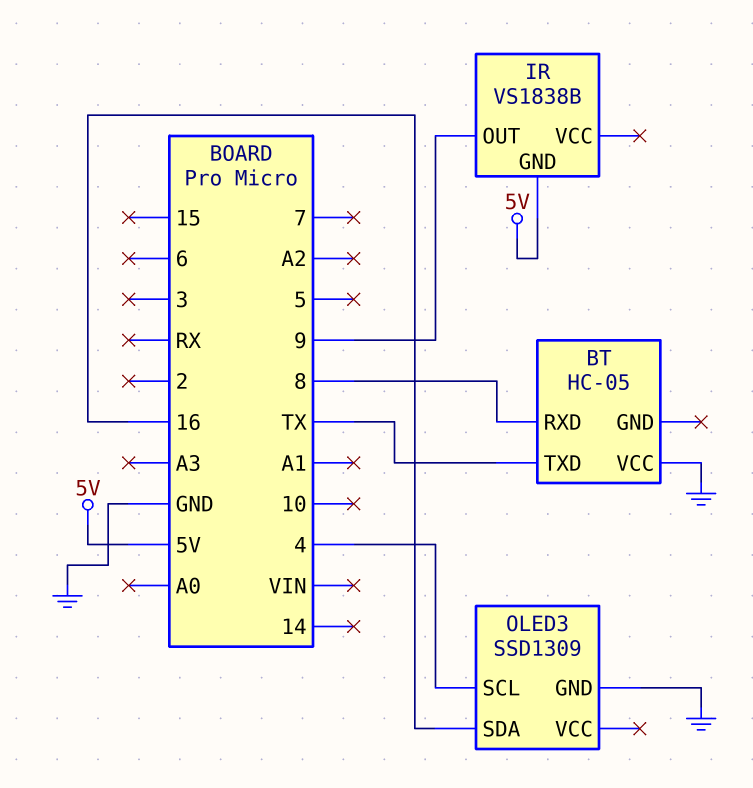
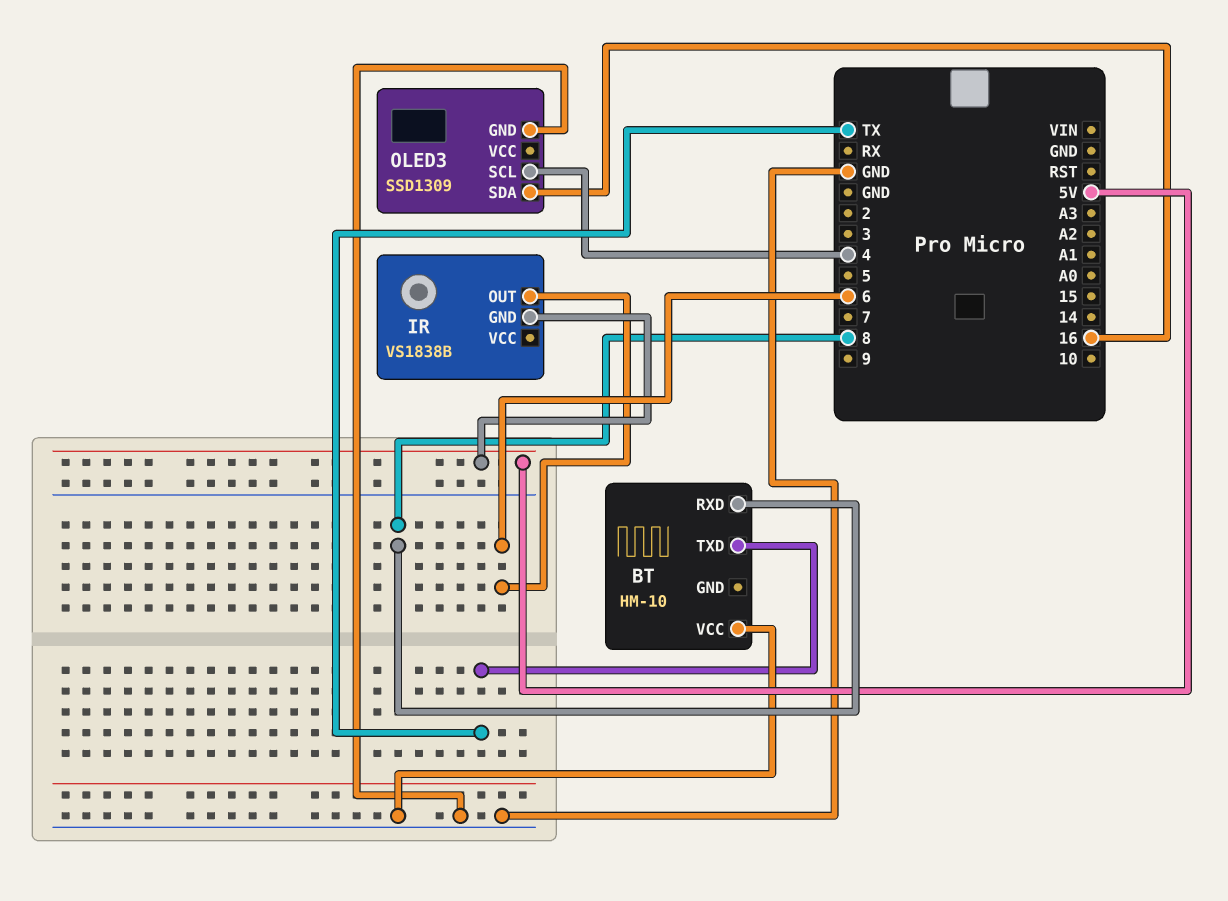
BT: HC-05 -> HM-10
IR pin OUT: 9 -> 6

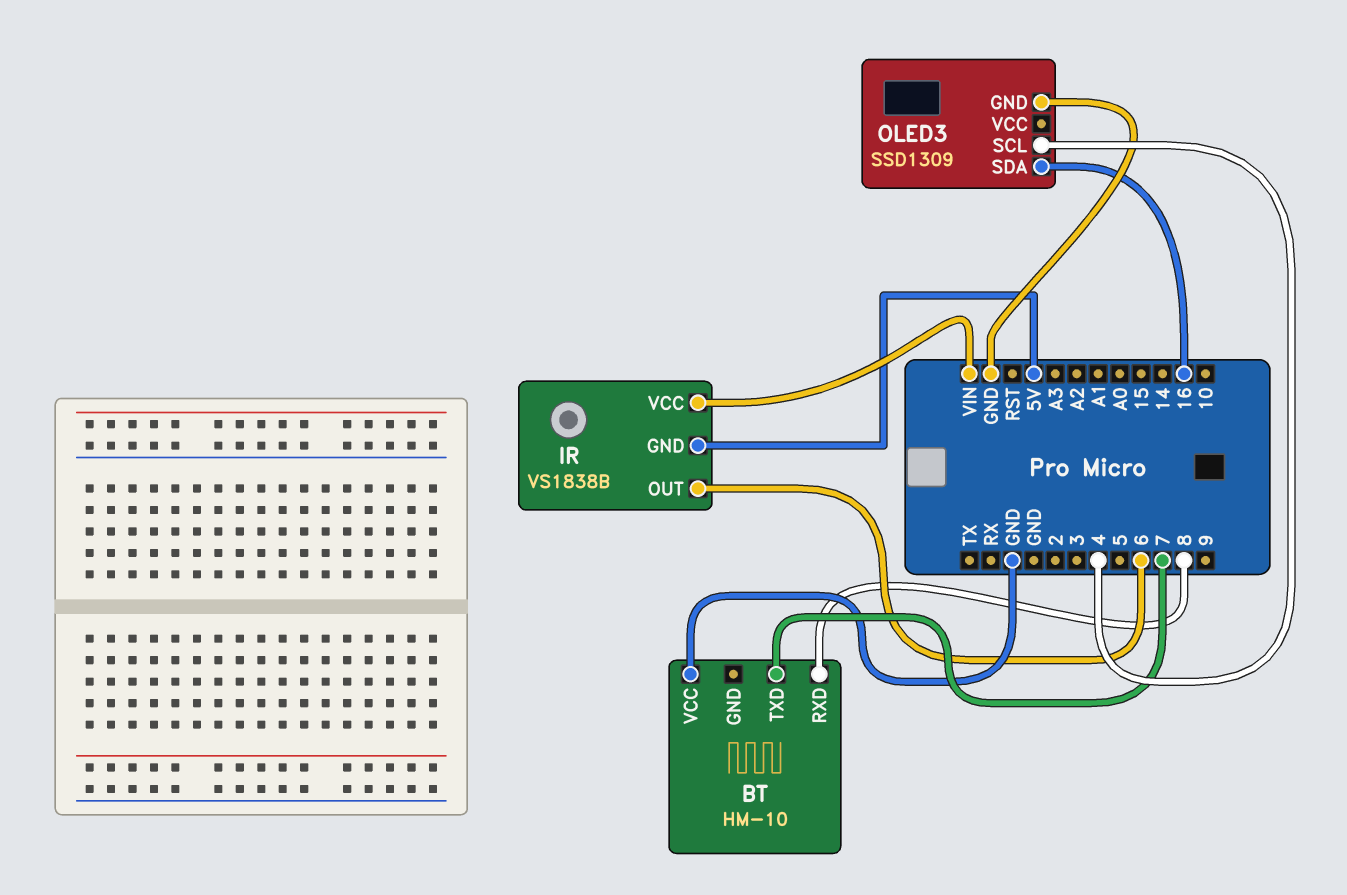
BT pin TXD: TX -> 7
IR pin VCC: none -> VIN

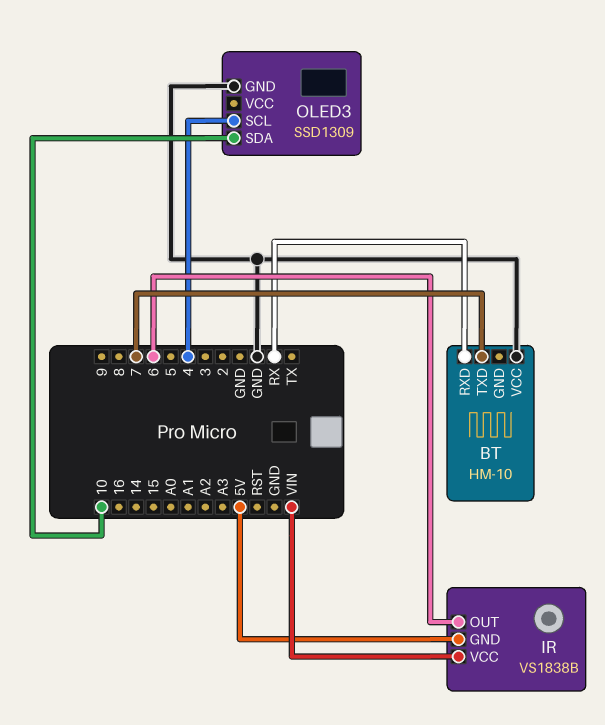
BT pin RXD: 8 -> RX
OLED3 pin SDA: 16 -> 10

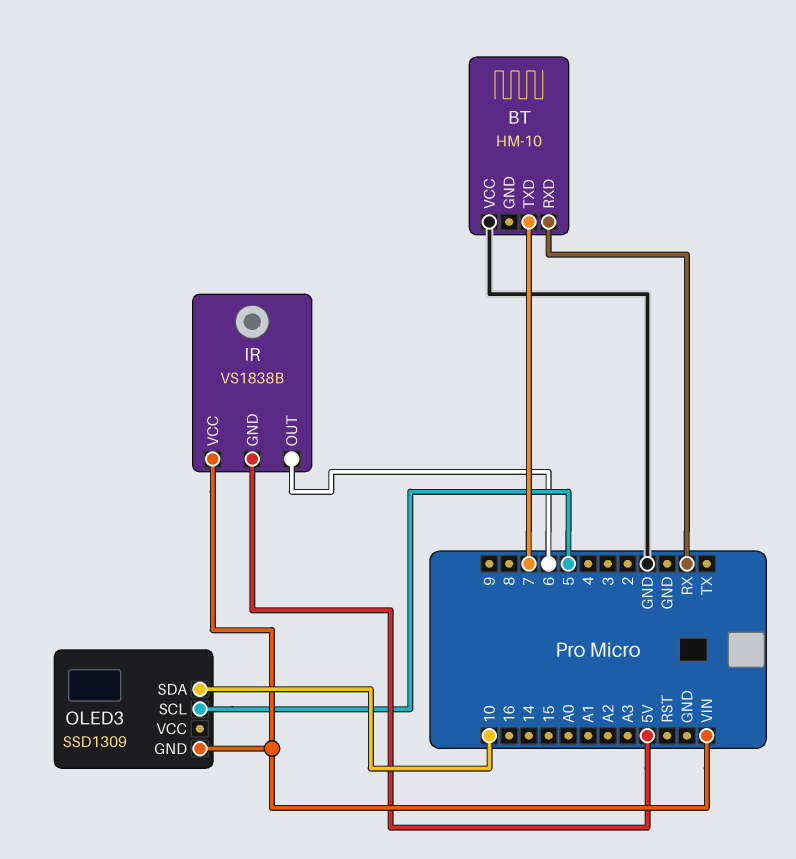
OLED3 pin GND: GND -> VIN
OLED3 pin SCL: 4 -> 5

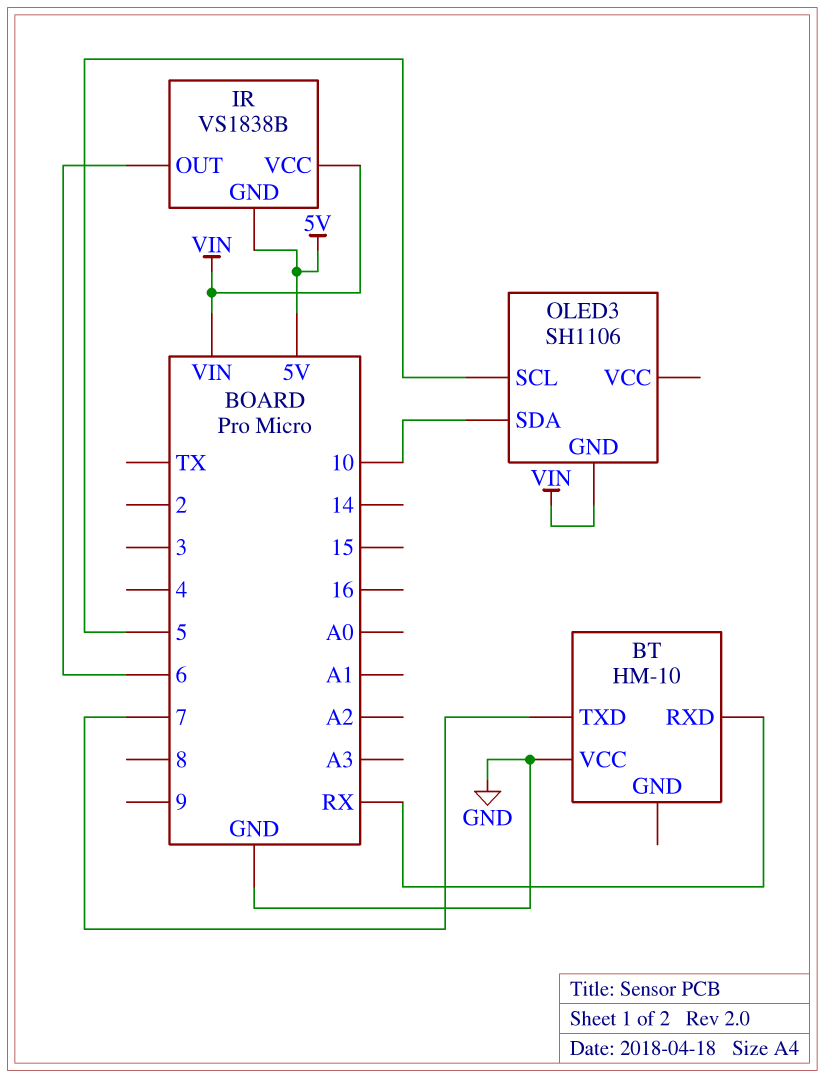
OLED3: SSD1309 -> SH1106

